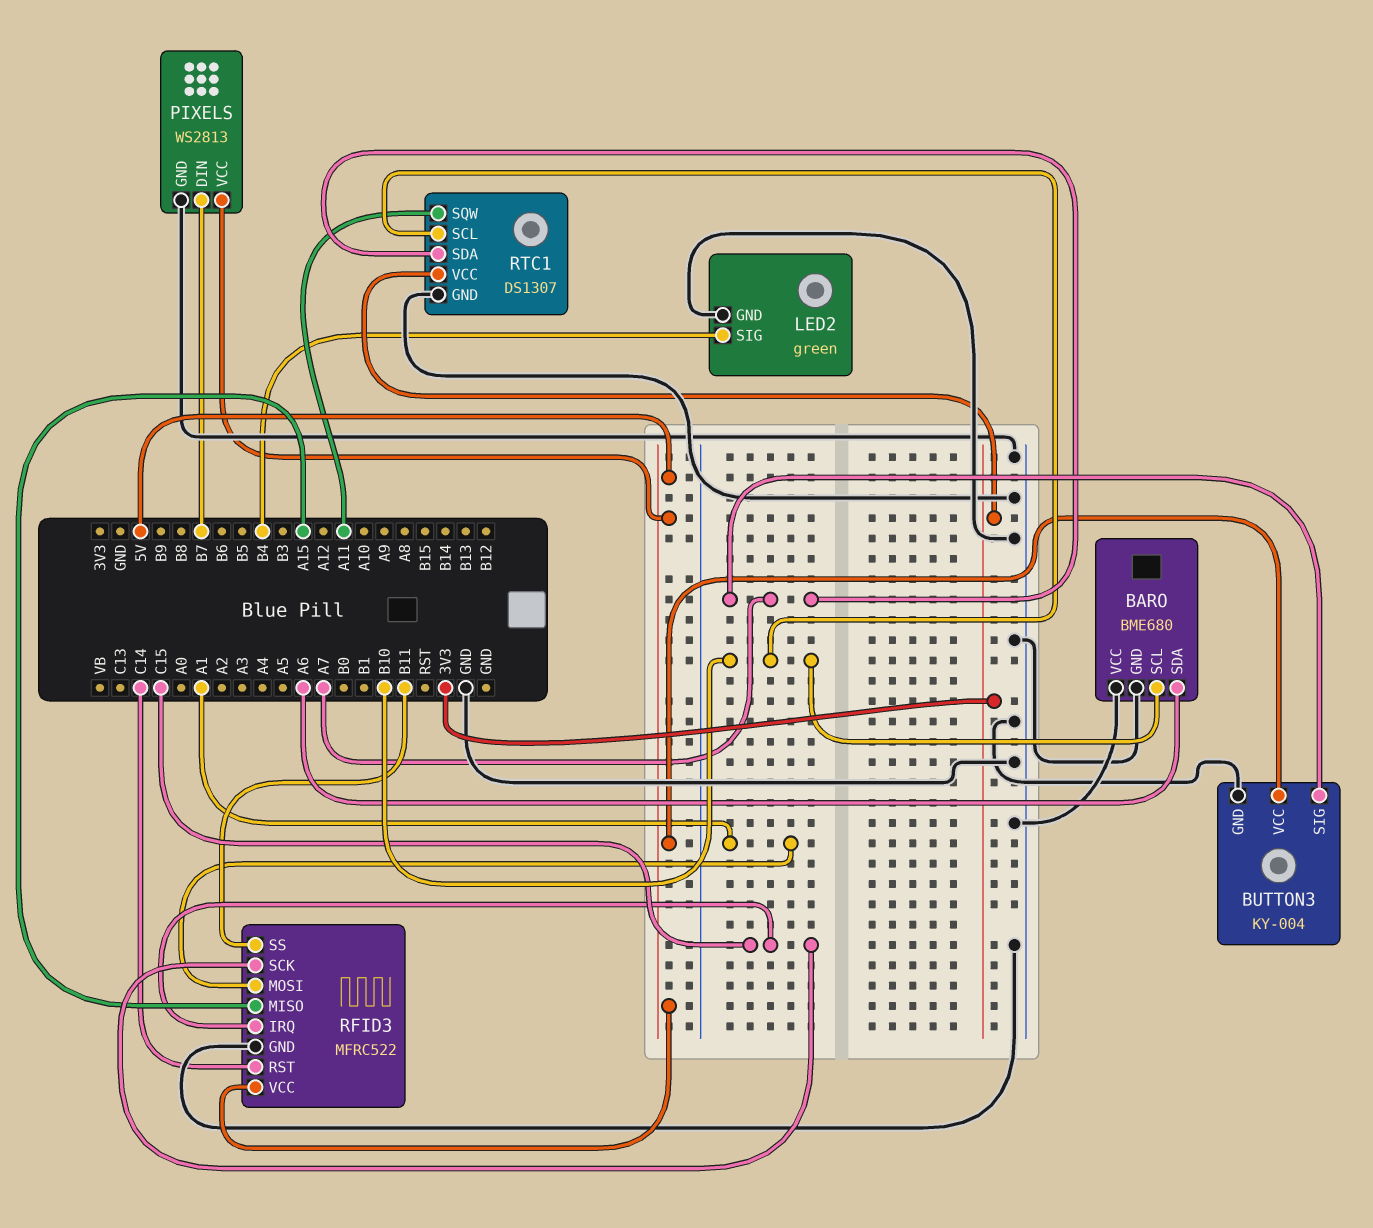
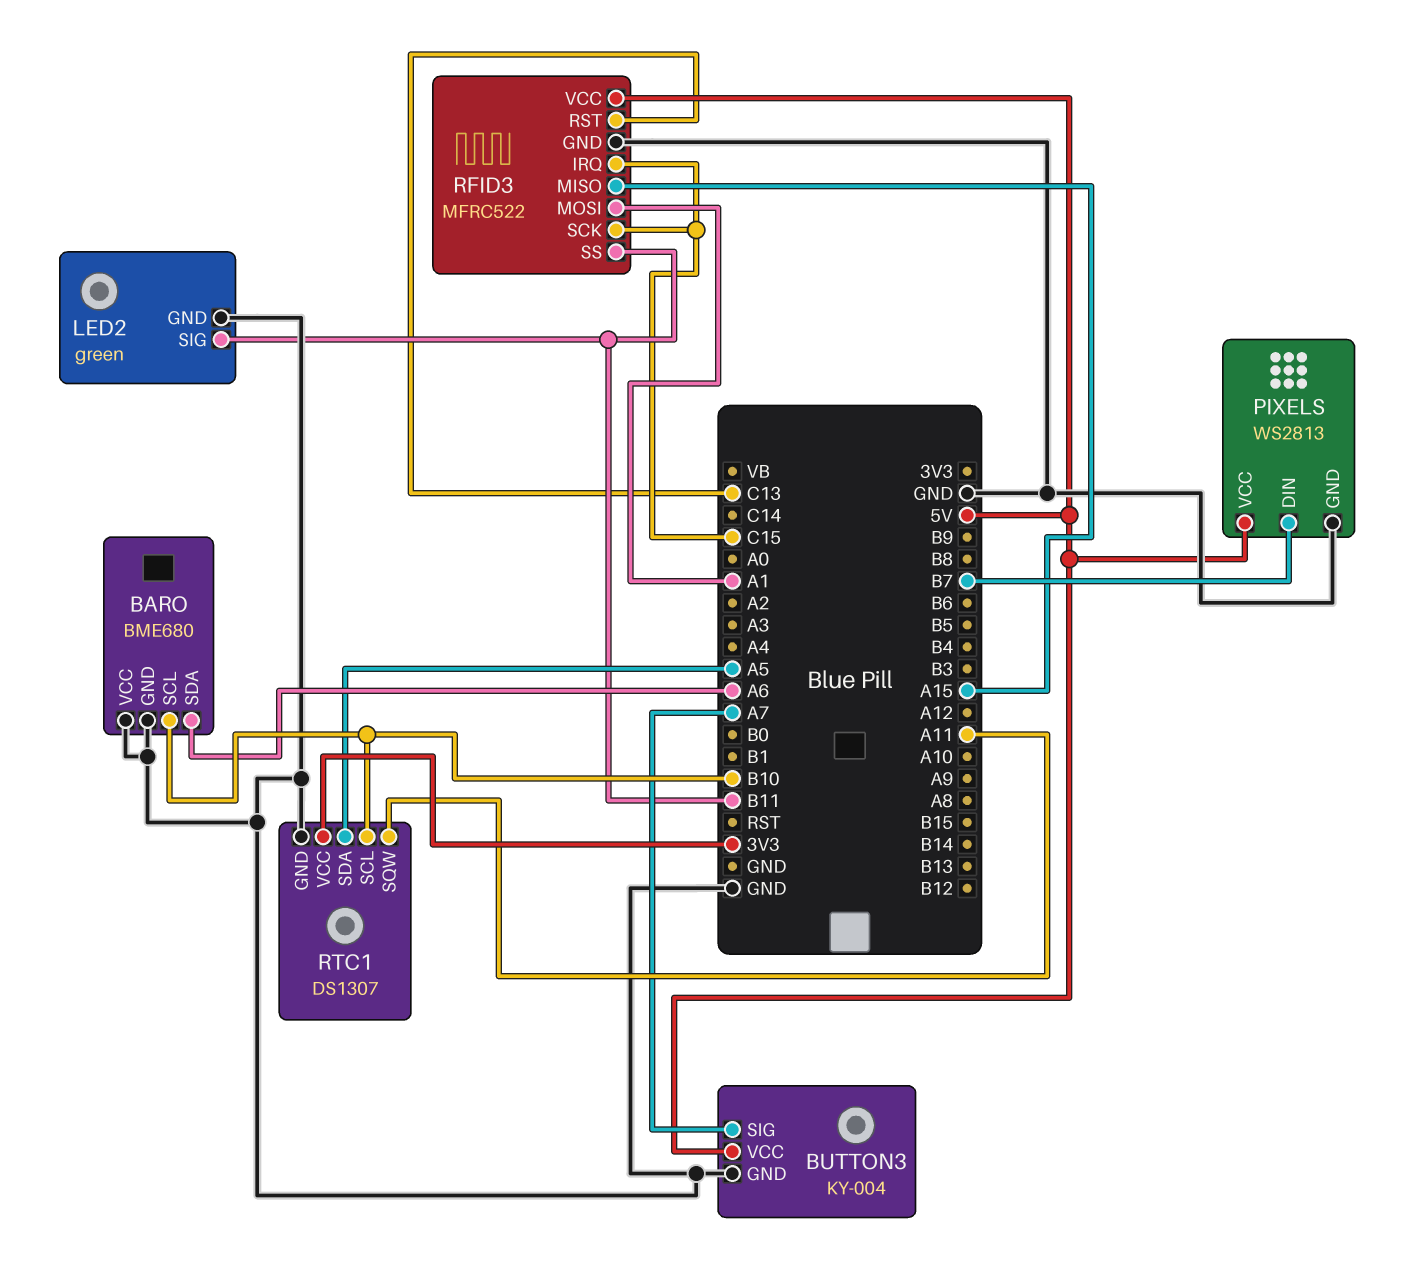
LED2 pin SIG: B4 -> B11
RFID3 pin RST: C14 -> C13
RTC1 pin SDA: A7 -> A5

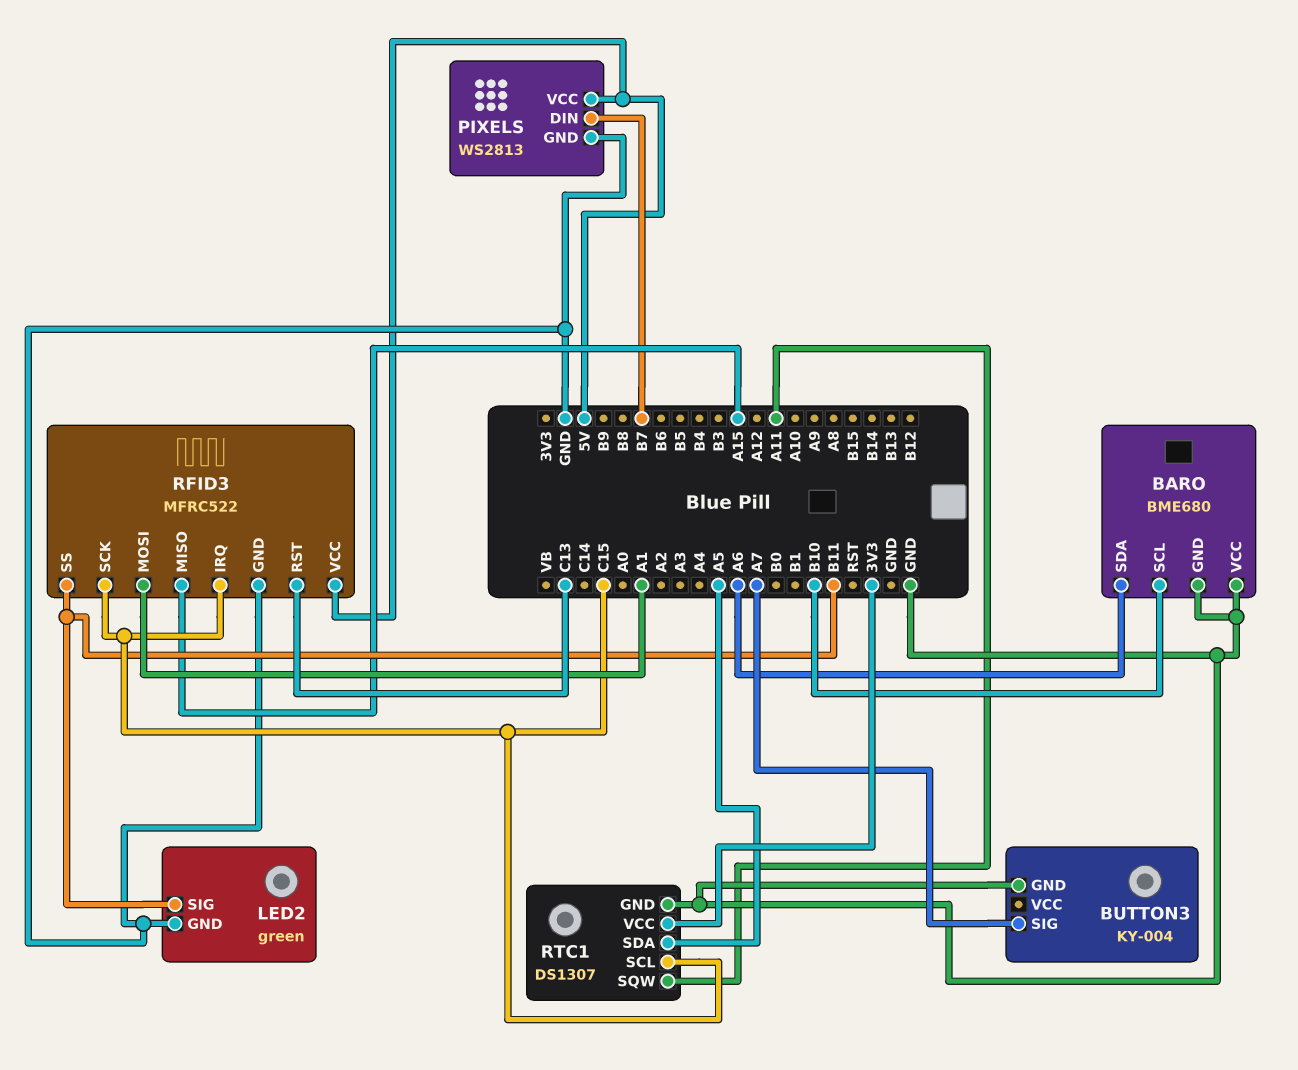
BUTTON3 pin VCC: 5V -> none
RTC1 pin SCL: B10 -> C15

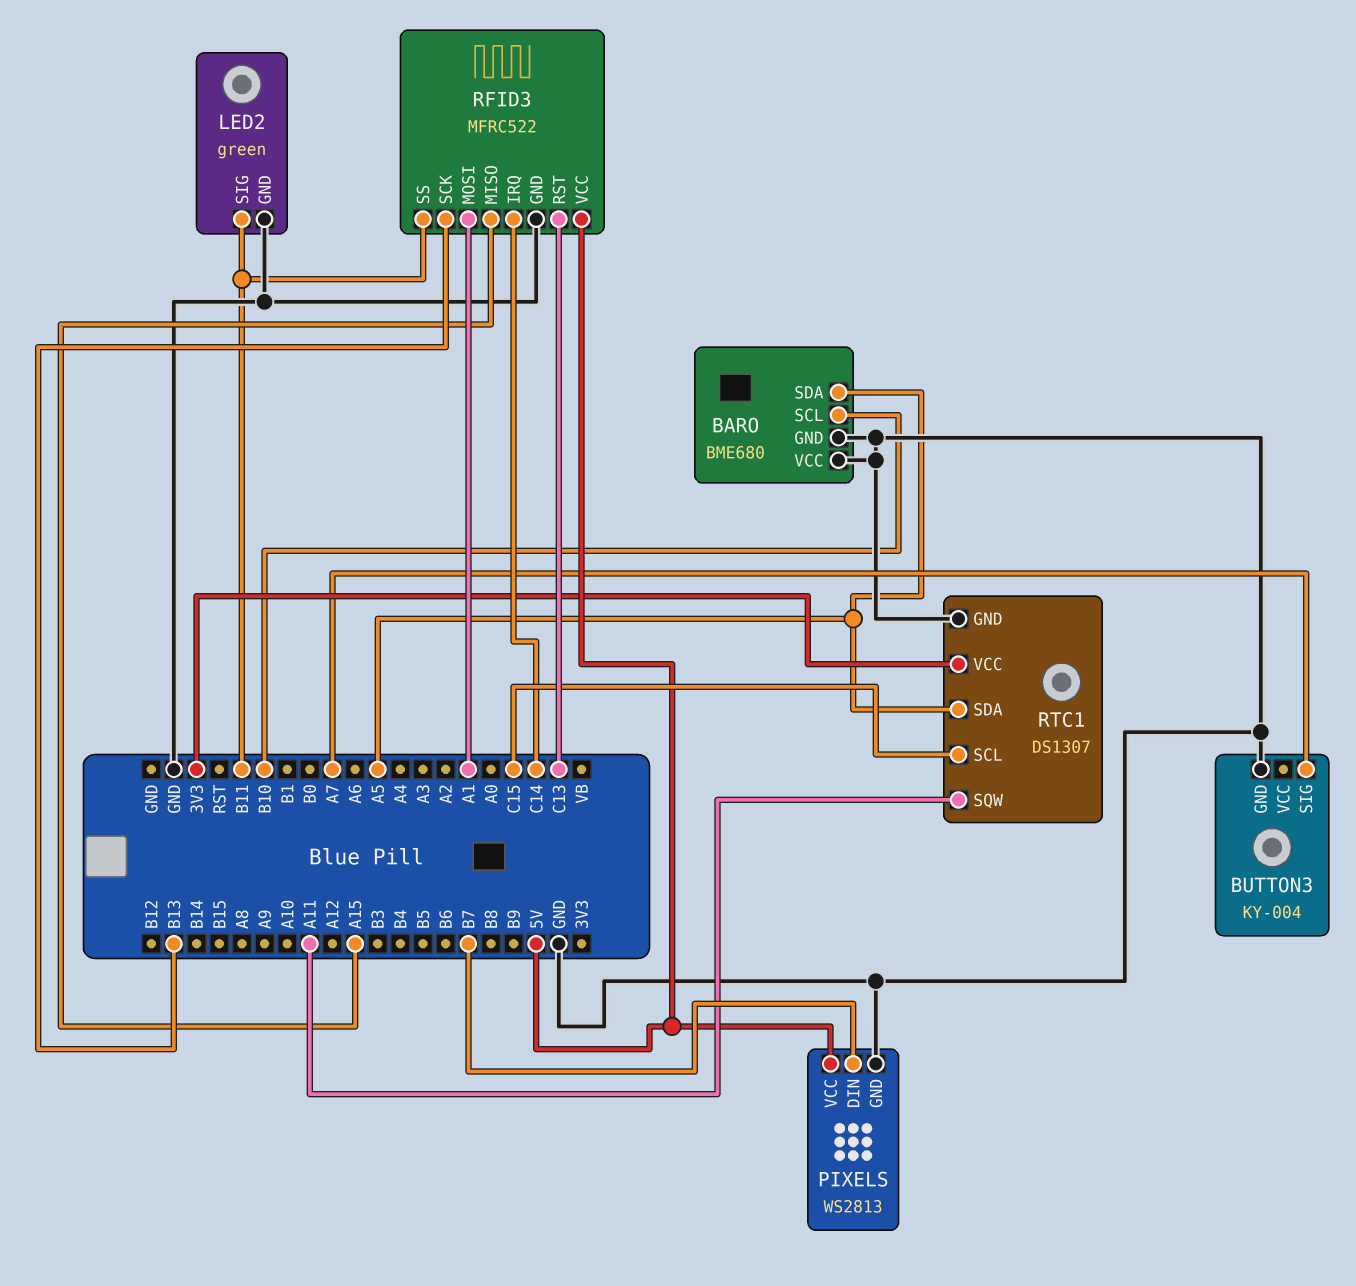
BARO pin SDA: A6 -> A5
RFID3 pin IRQ: C15 -> C14
RFID3 pin SCK: C15 -> B13

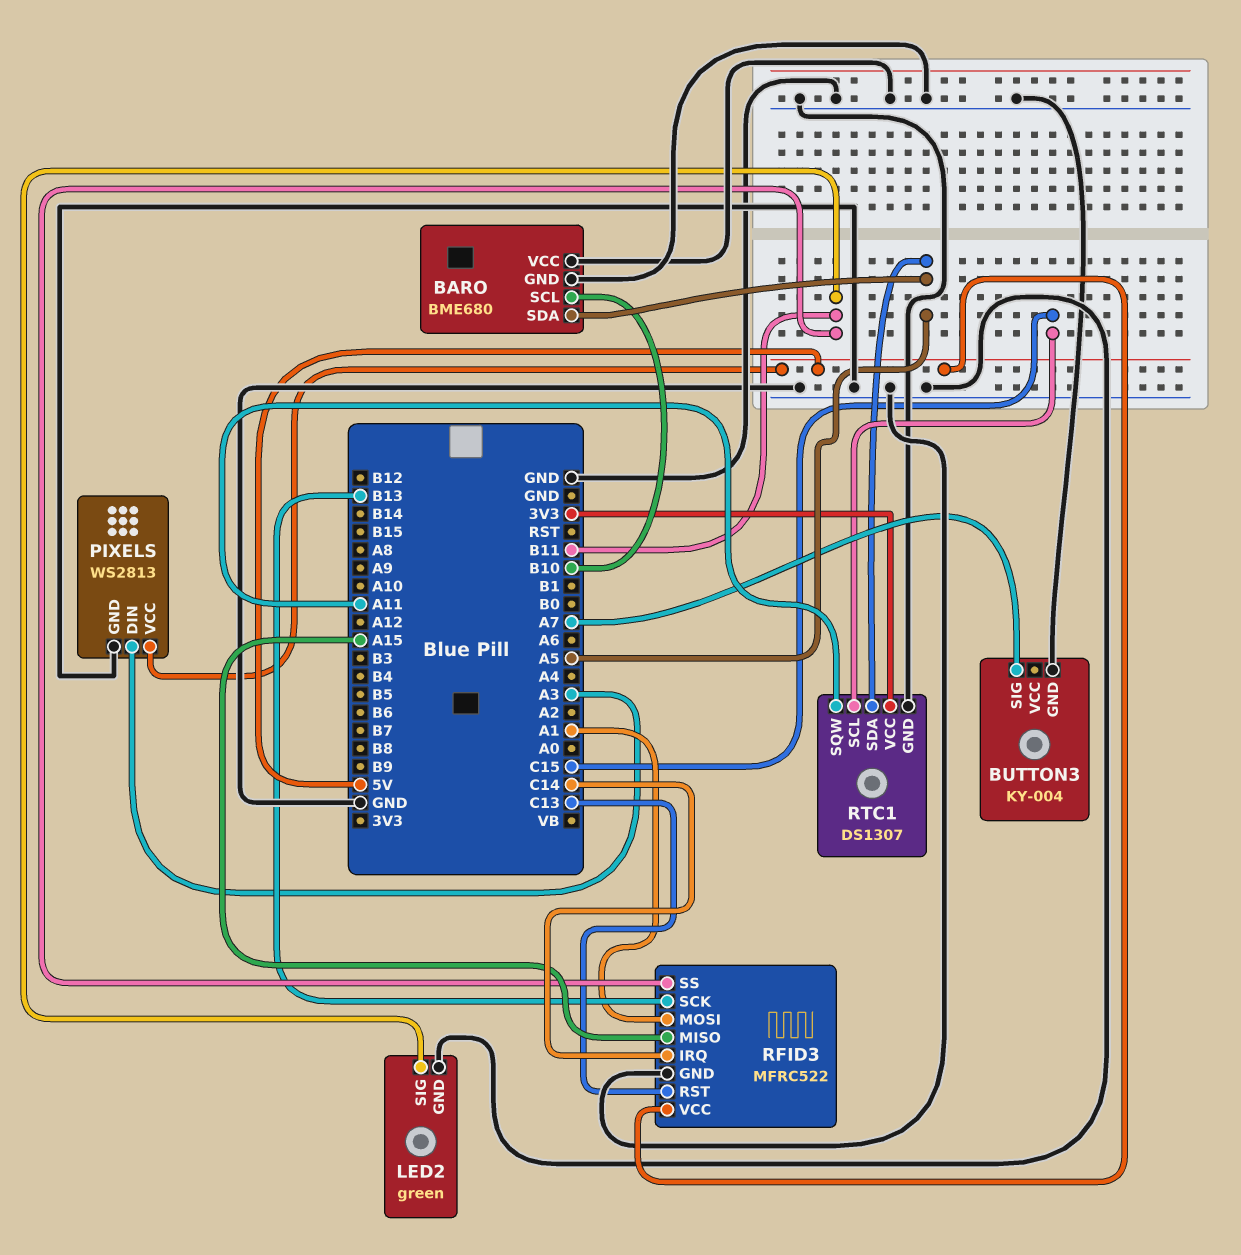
PIXELS pin DIN: B7 -> A3

